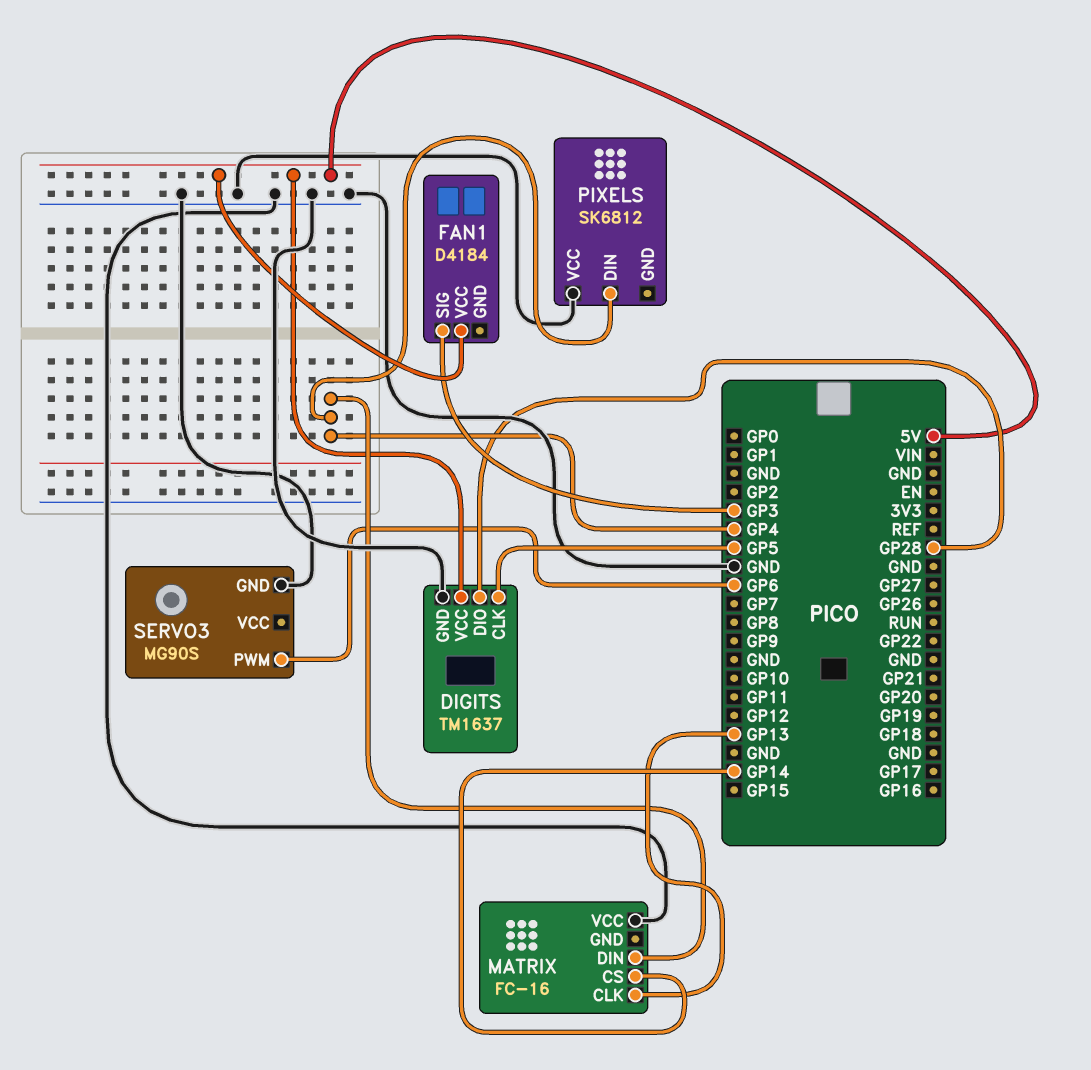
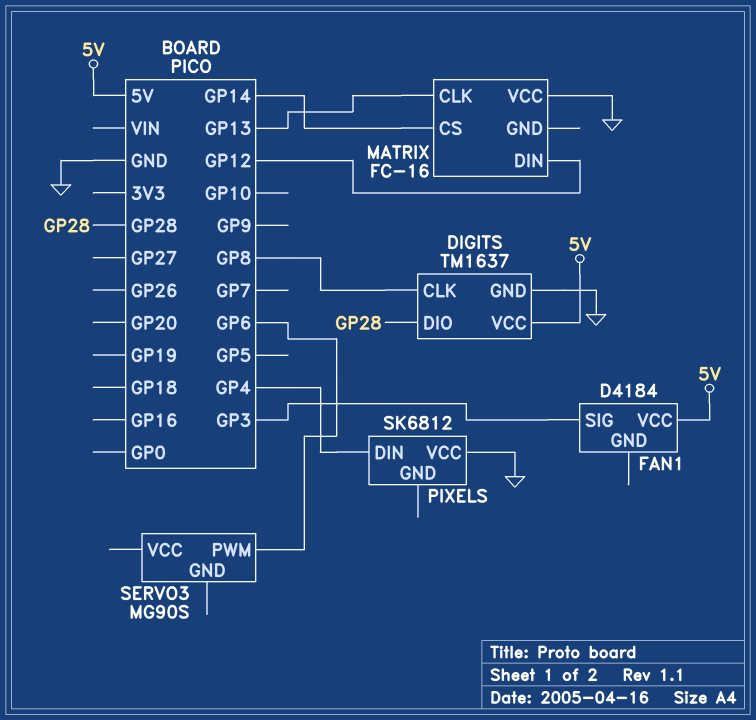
DIGITS pin CLK: GP5 -> GP8
MATRIX pin DIN: GP4 -> GP12
SERVO3 pin GND: GND -> none

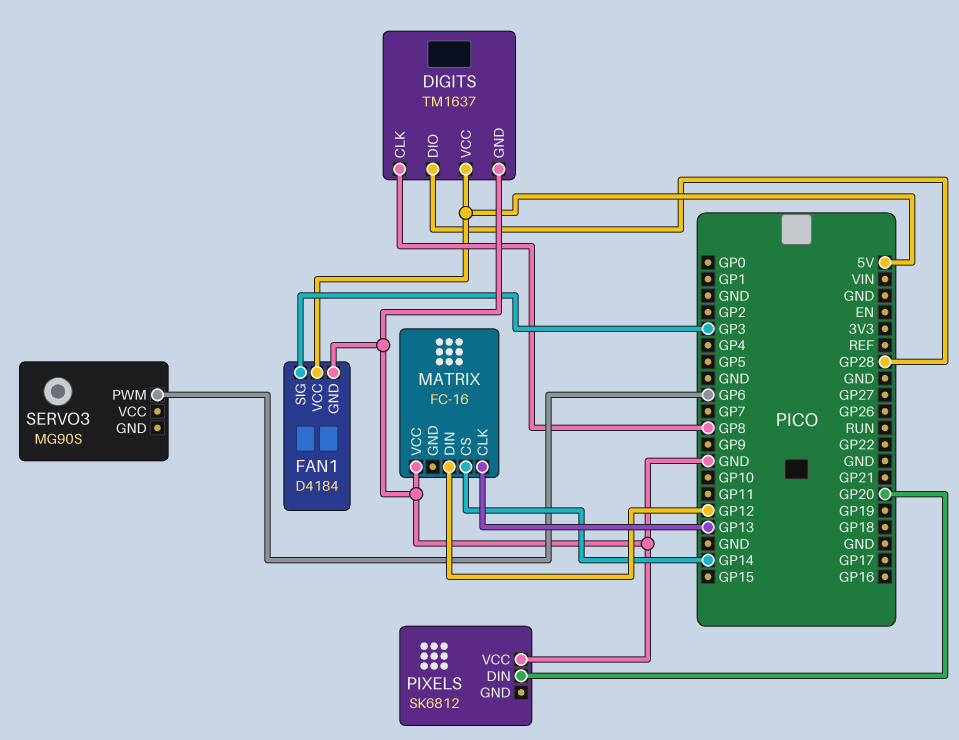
FAN1 pin GND: none -> GND
PIXELS pin DIN: GP4 -> GP20

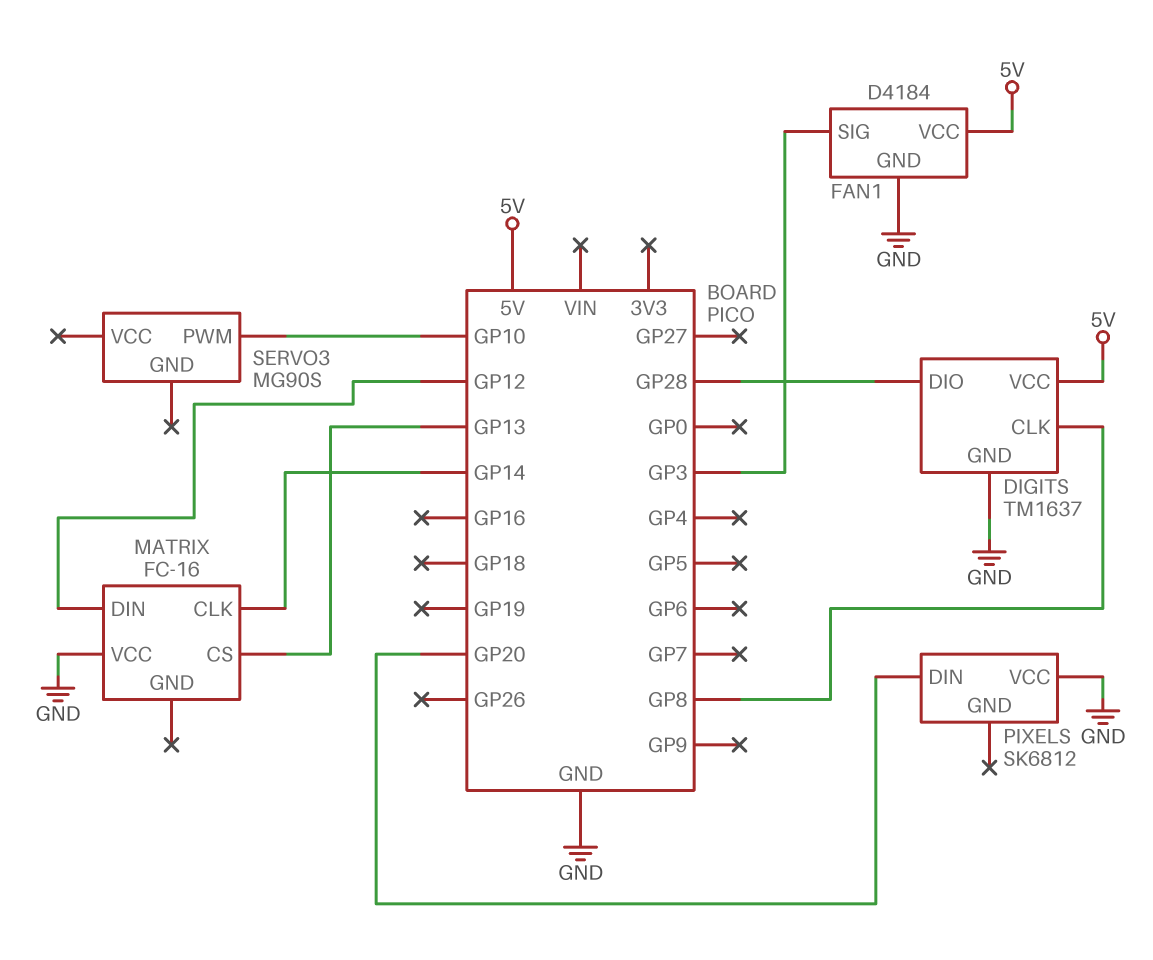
MATRIX pin CLK: GP13 -> GP14
MATRIX pin CS: GP14 -> GP13
SERVO3 pin PWM: GP6 -> GP10

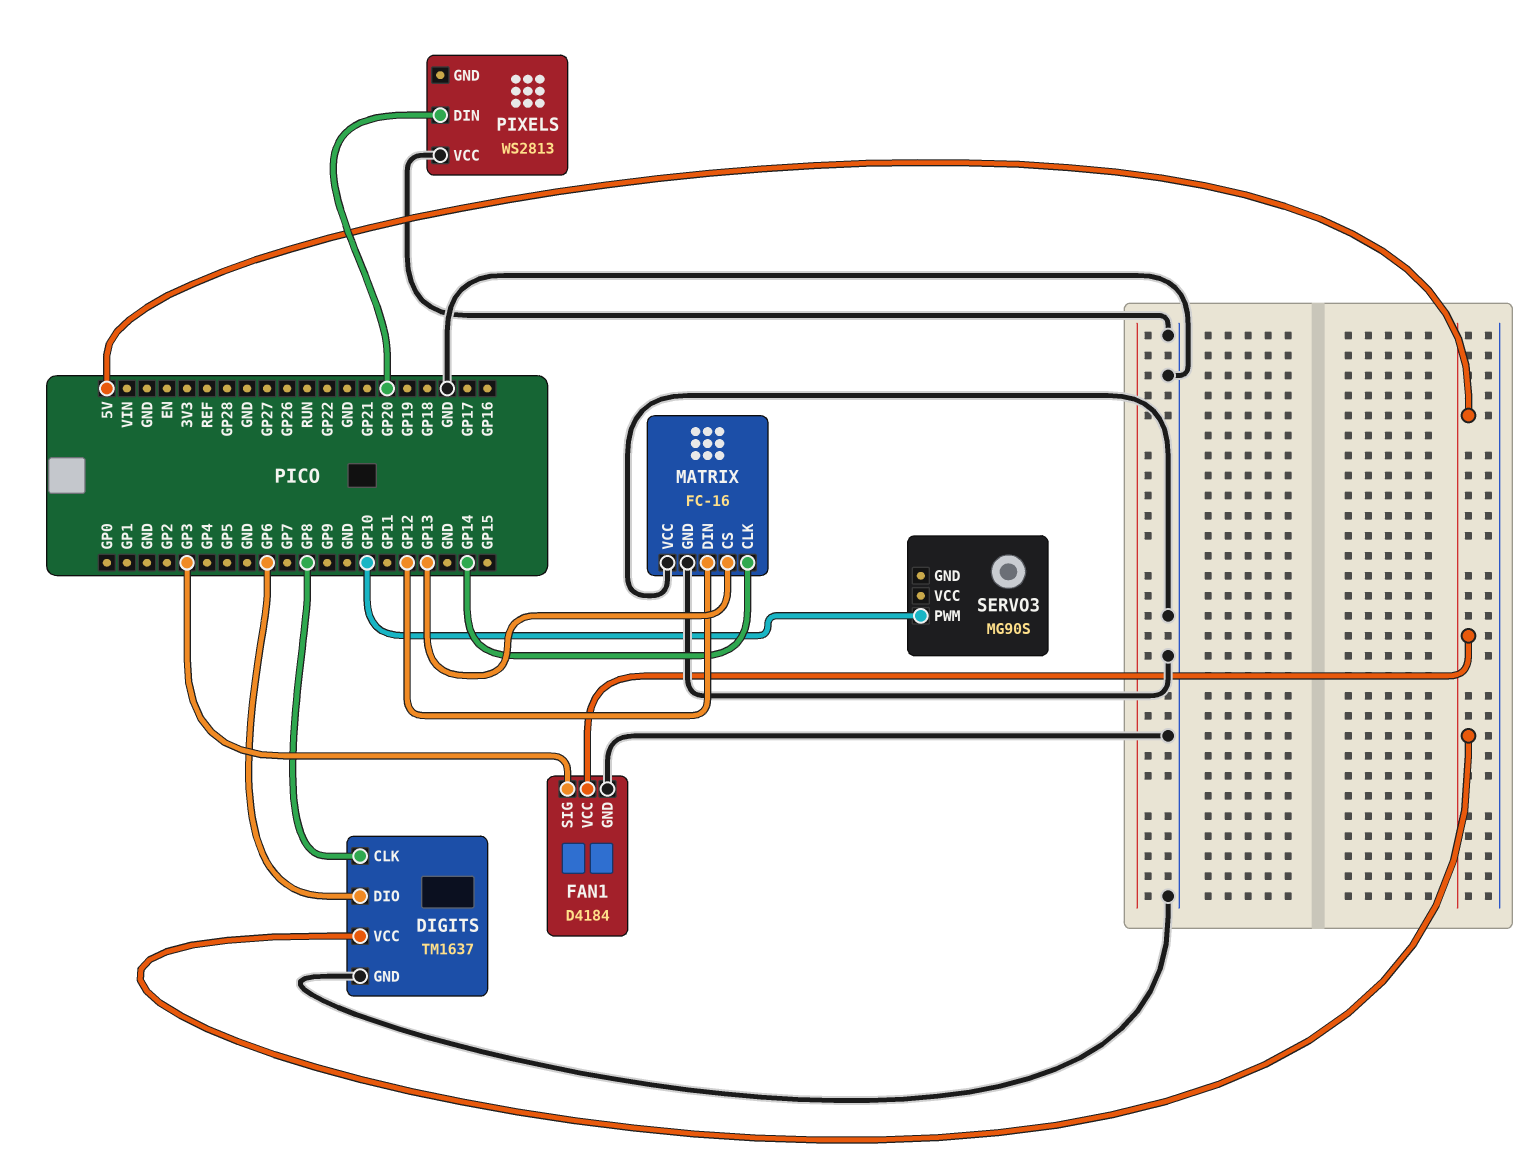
DIGITS pin DIO: GP28 -> GP6
MATRIX pin GND: none -> GND
PIXELS: SK6812 -> WS2813

